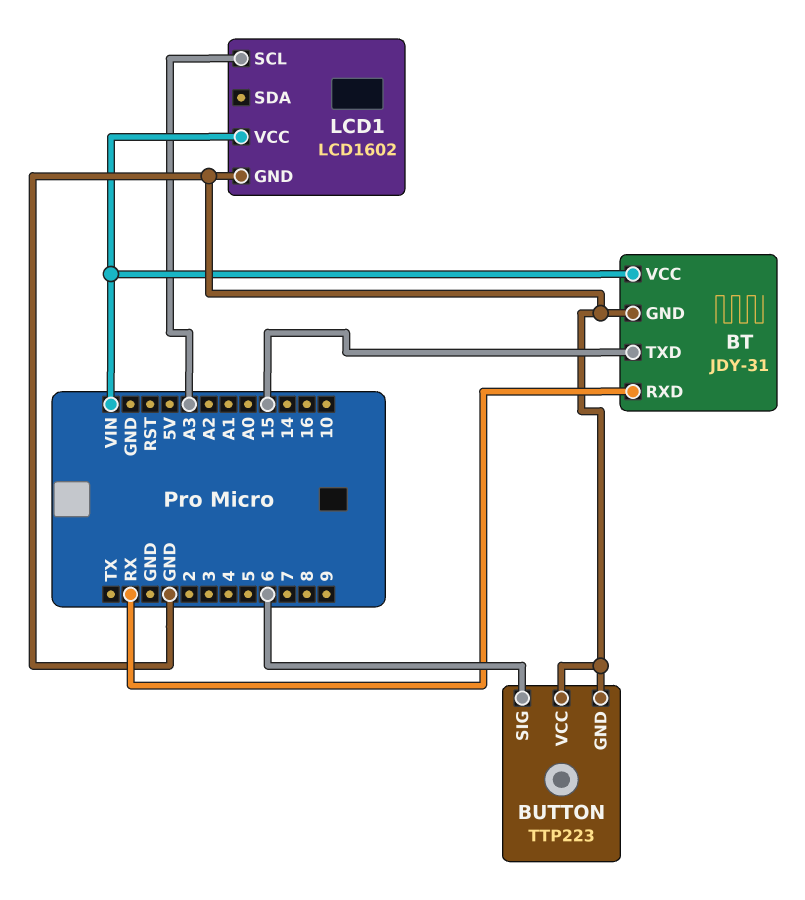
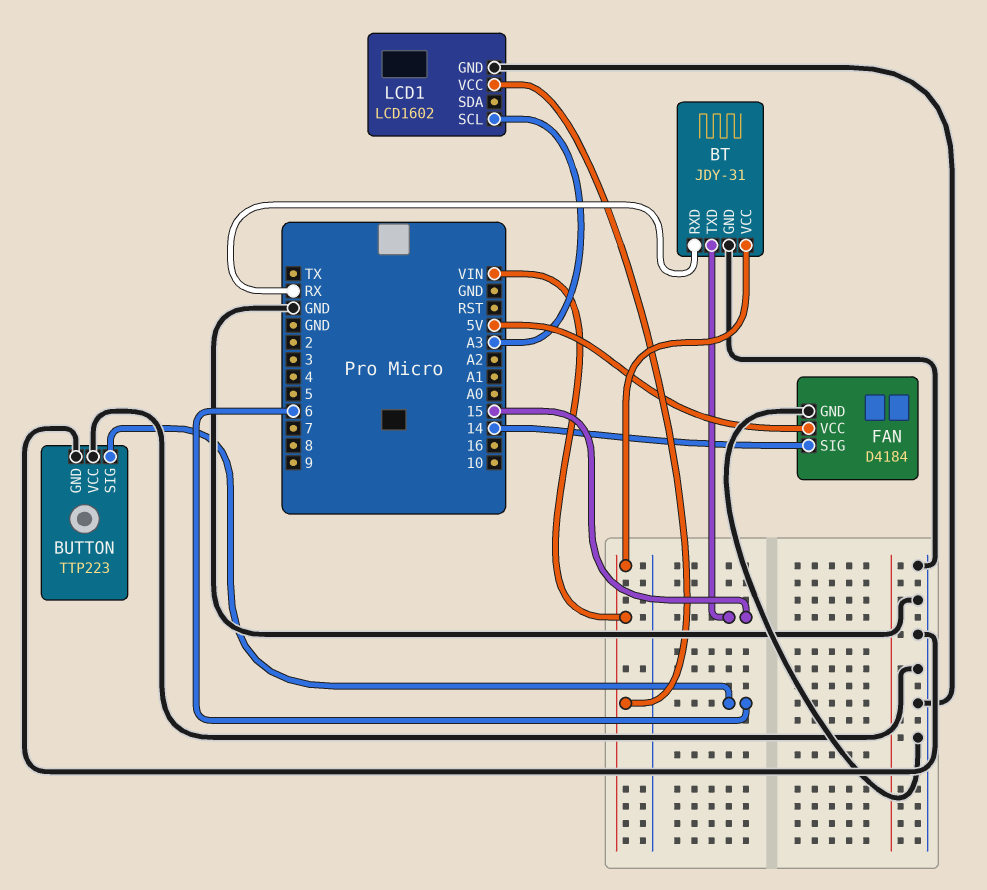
FAN: none -> D4184
FAN pin GND: none -> GND
FAN pin SIG: none -> 14
FAN pin VCC: none -> 5V

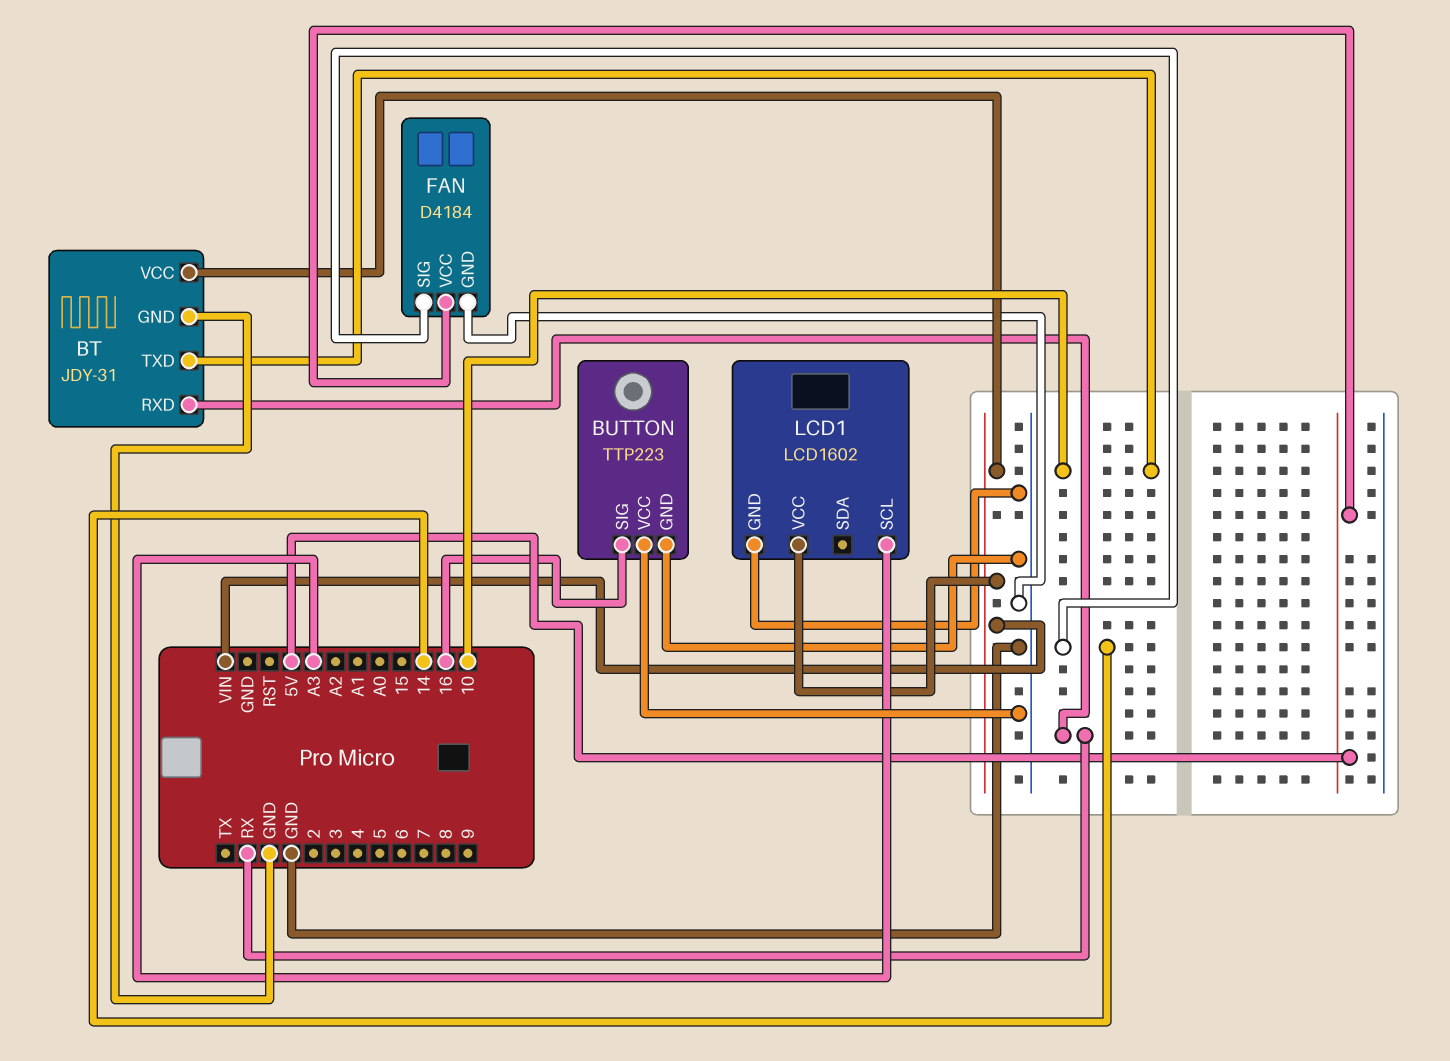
BT pin TXD: 15 -> 10
BUTTON pin SIG: 6 -> 16

